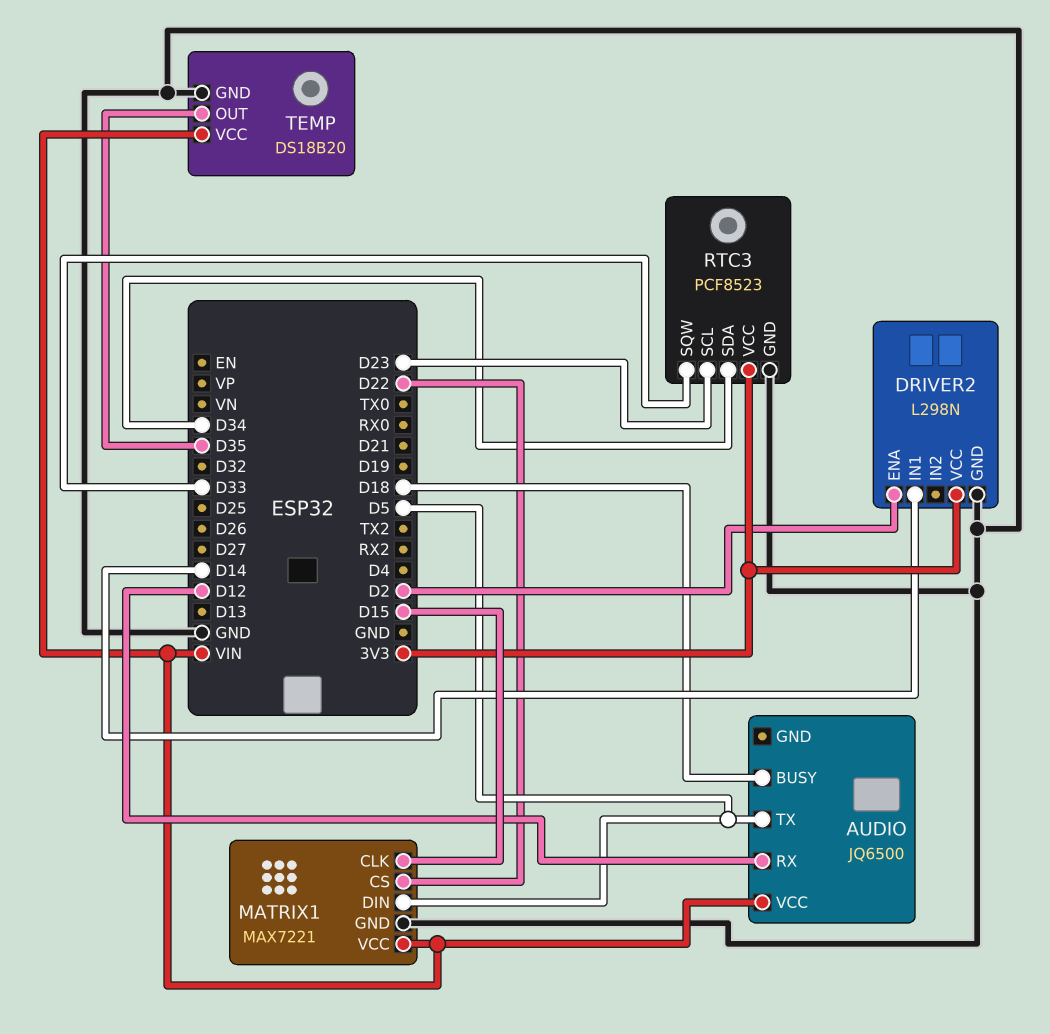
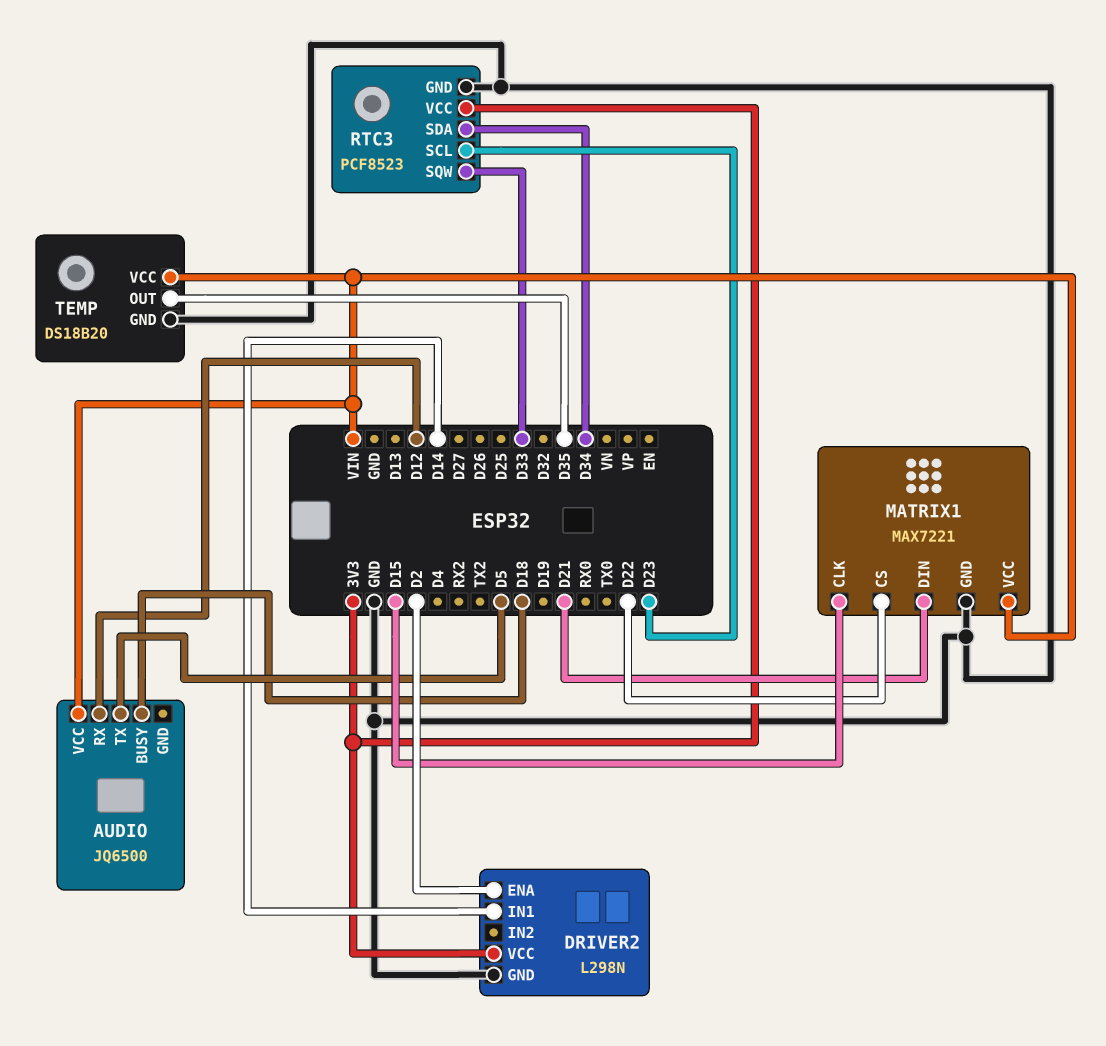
MATRIX1 pin DIN: D5 -> D21

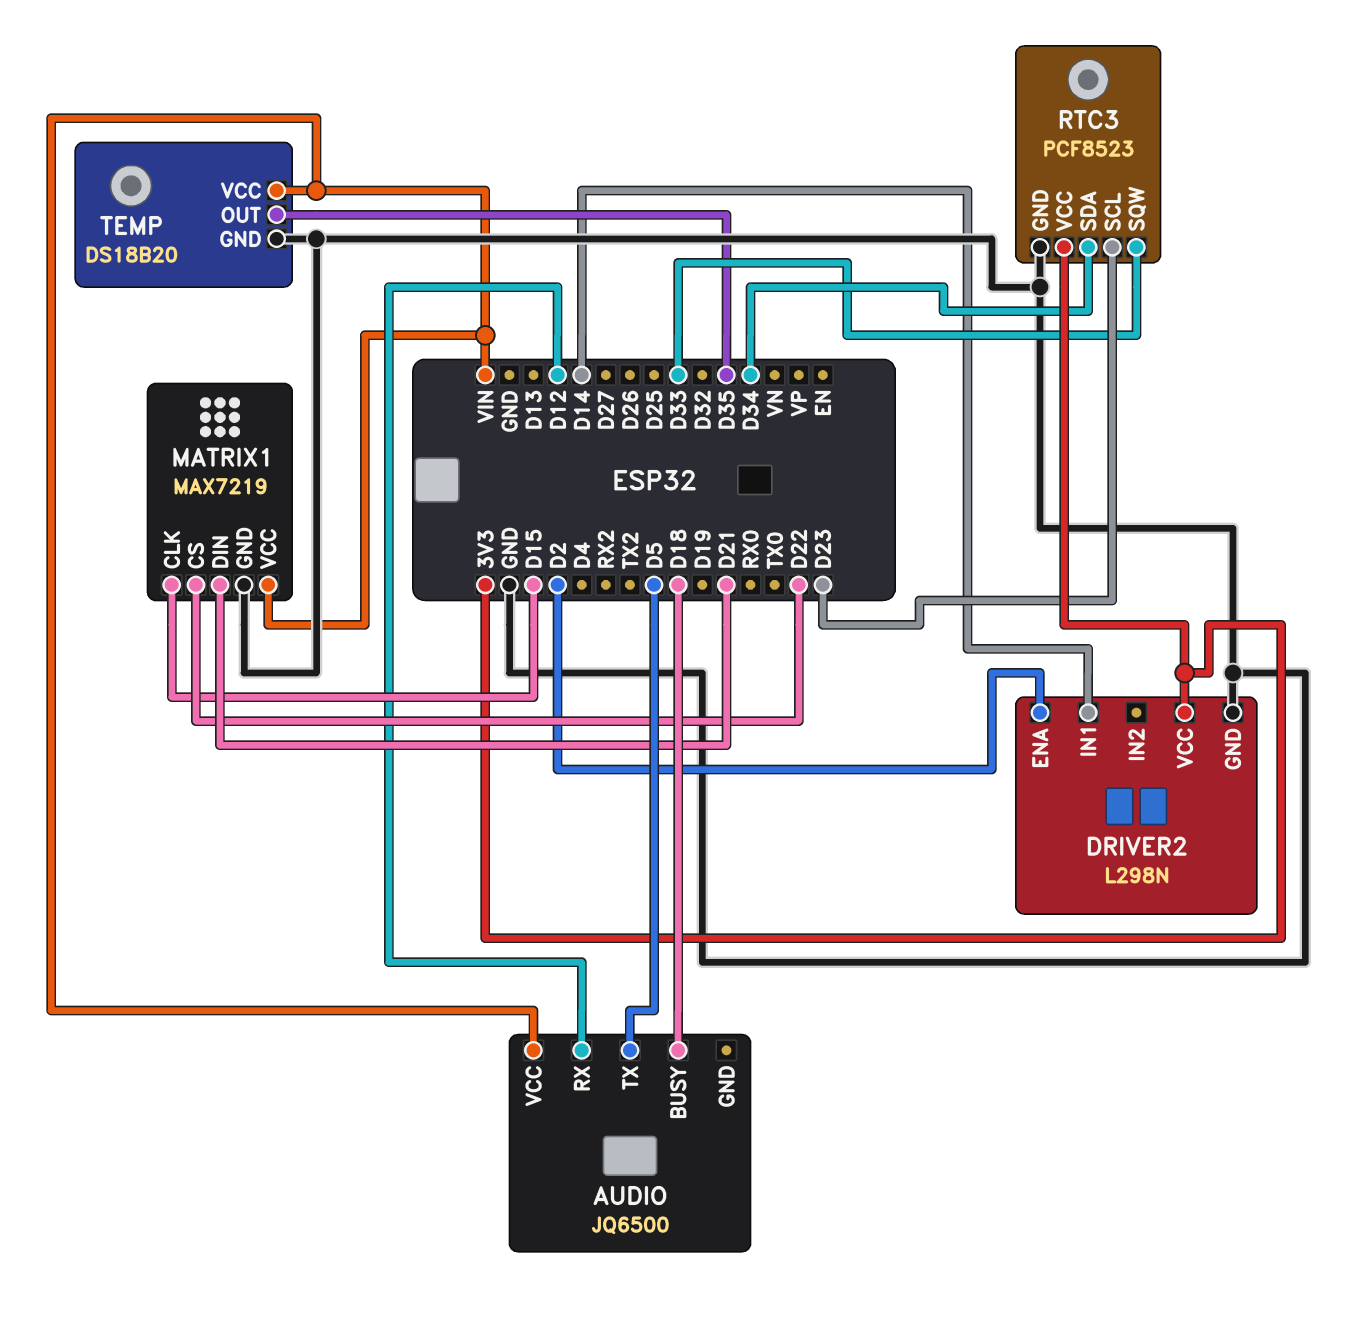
MATRIX1: MAX7221 -> MAX7219

